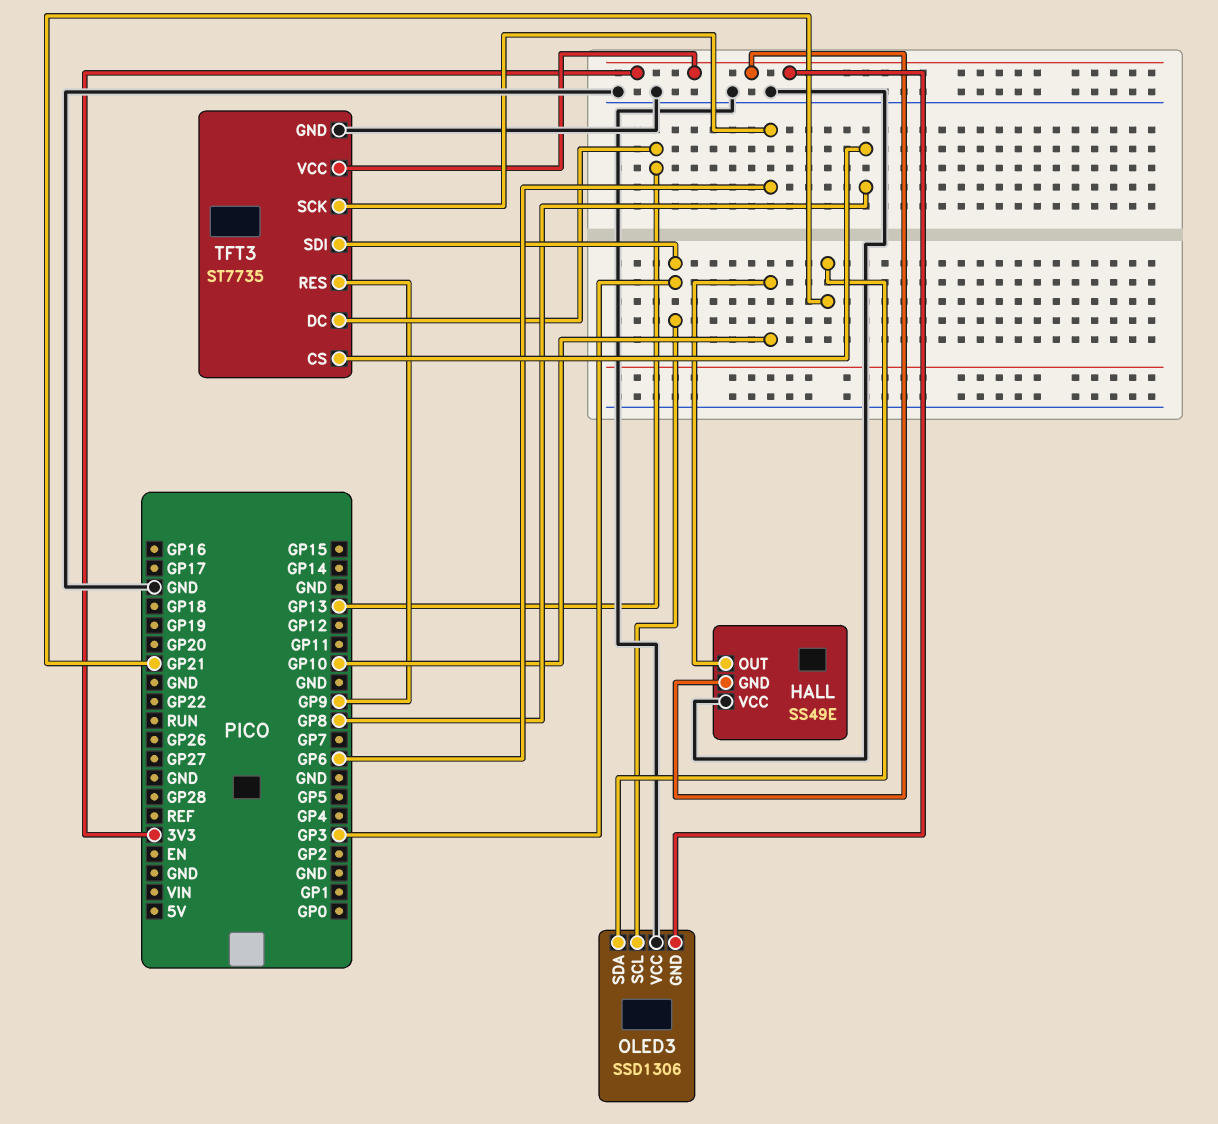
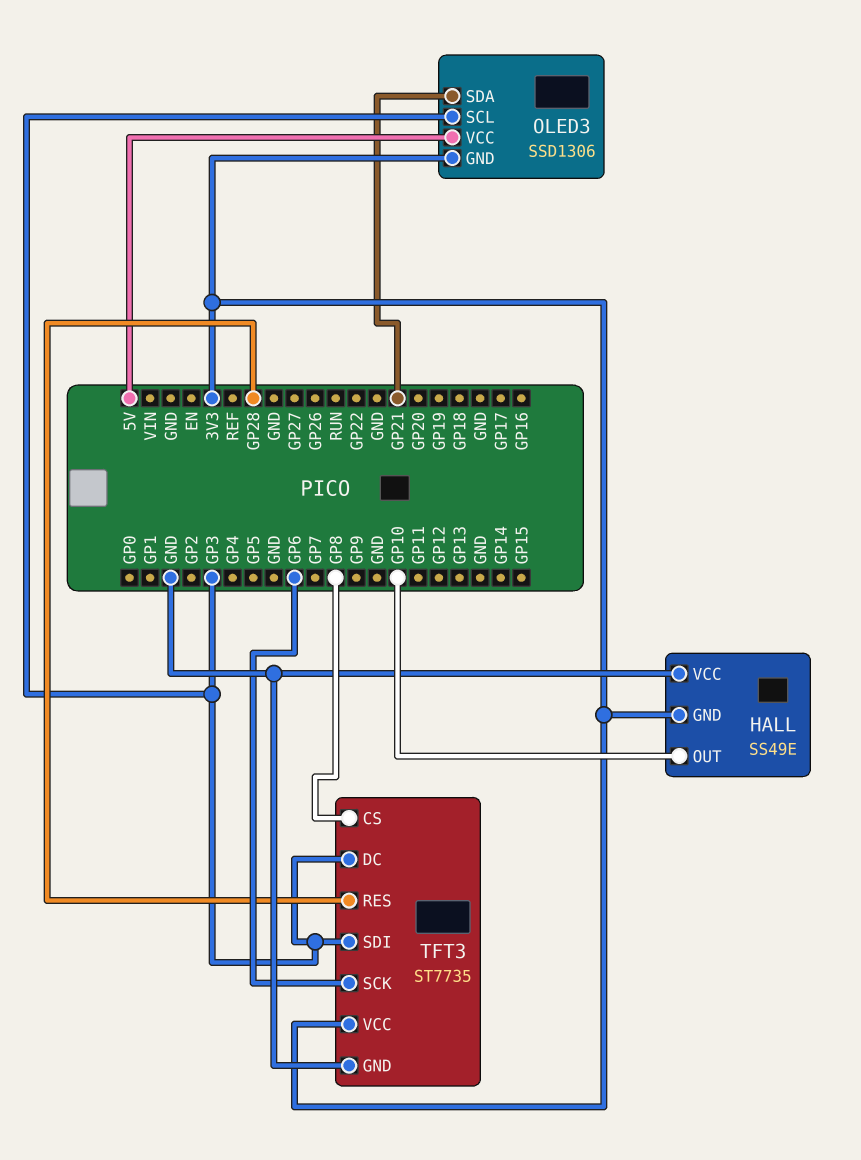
OLED3 pin VCC: GND -> 5V
TFT3 pin DC: GP13 -> GP3
TFT3 pin RES: GP9 -> GP28

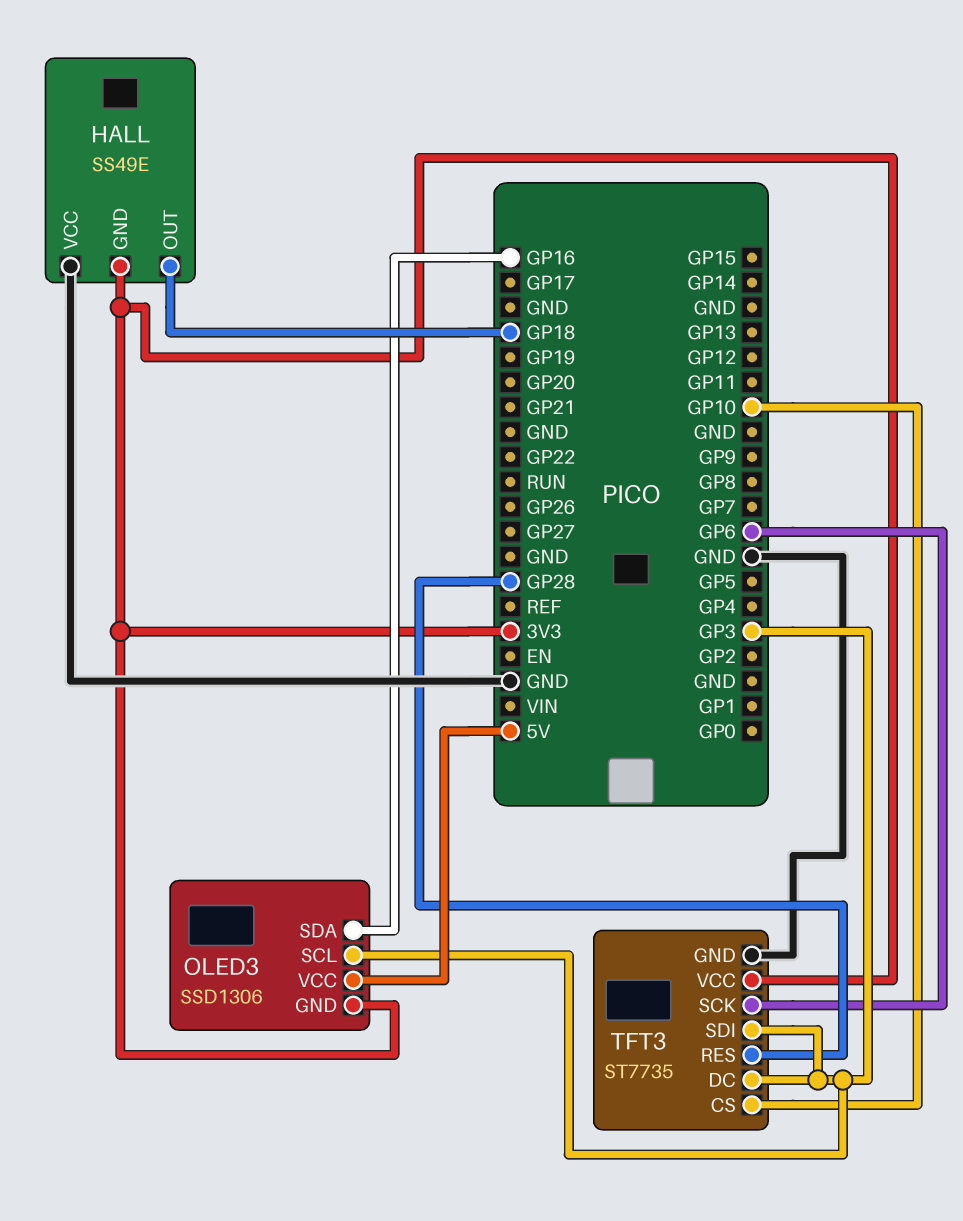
HALL pin OUT: GP10 -> GP18
OLED3 pin SDA: GP21 -> GP16
TFT3 pin CS: GP8 -> GP10

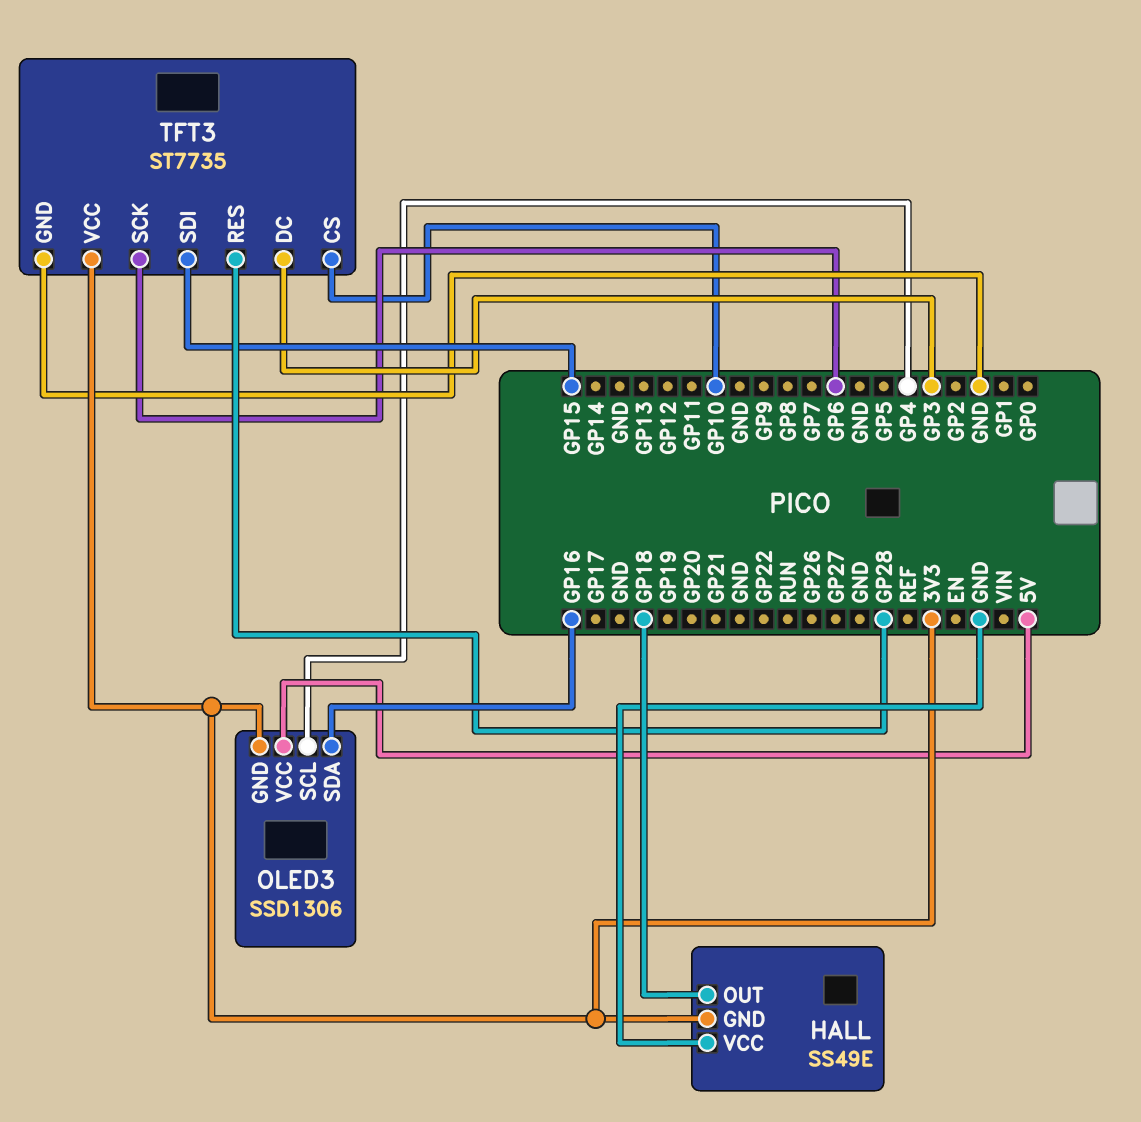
OLED3 pin SCL: GP3 -> GP4
TFT3 pin SDI: GP3 -> GP15

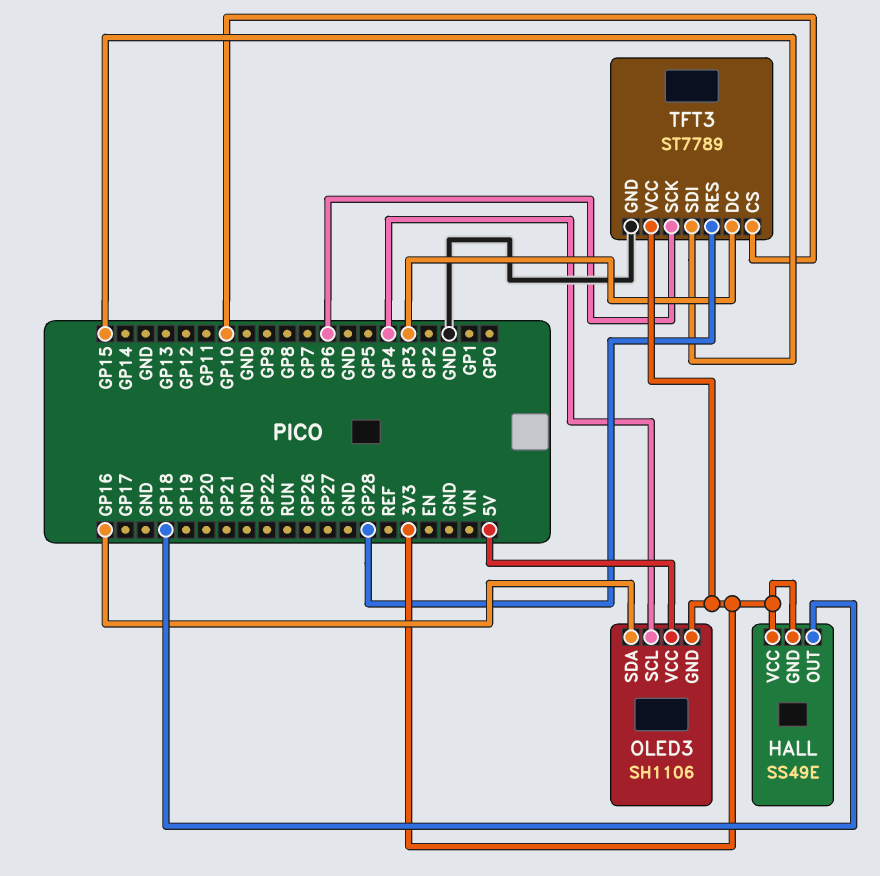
HALL pin VCC: GND -> 3V3
OLED3: SSD1306 -> SH1106
TFT3: ST7735 -> ST7789

